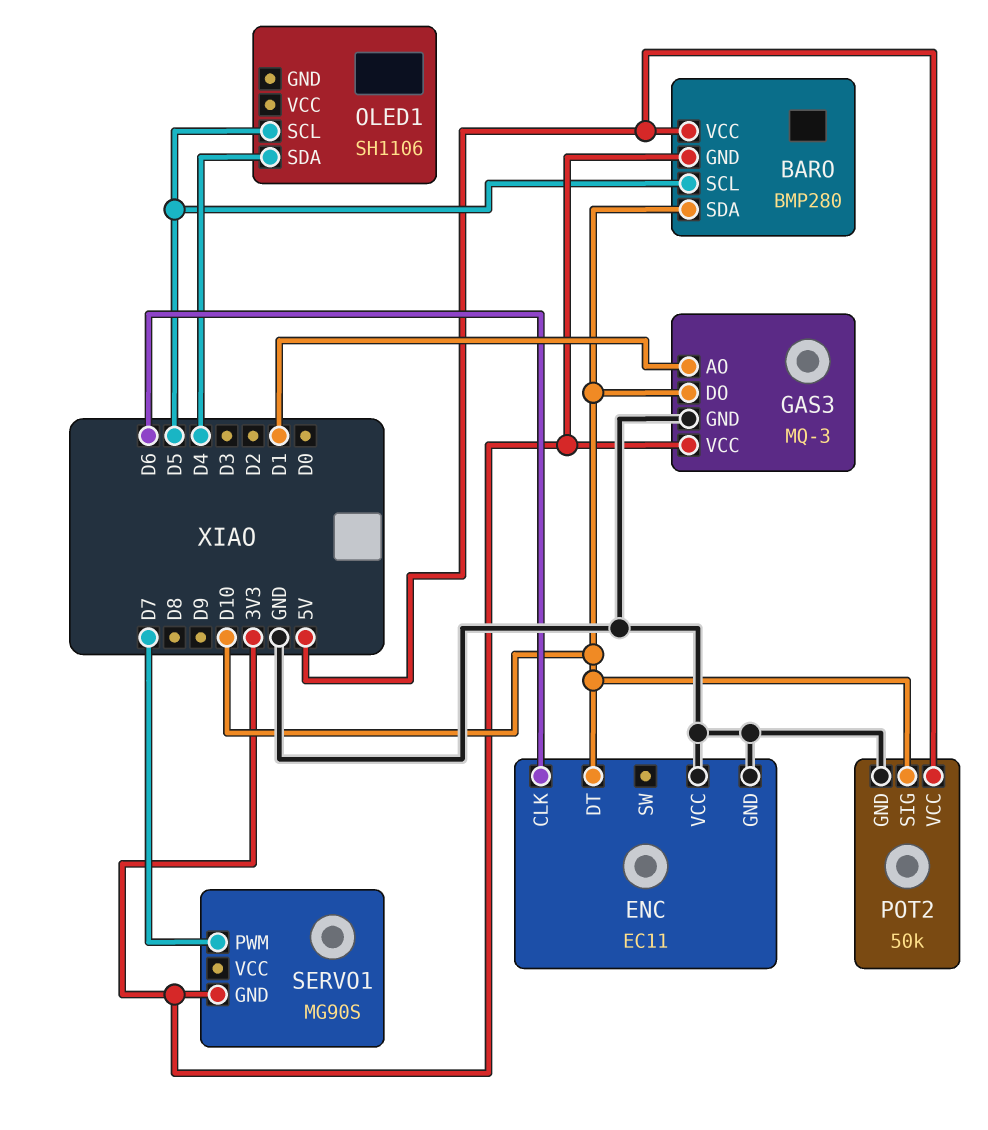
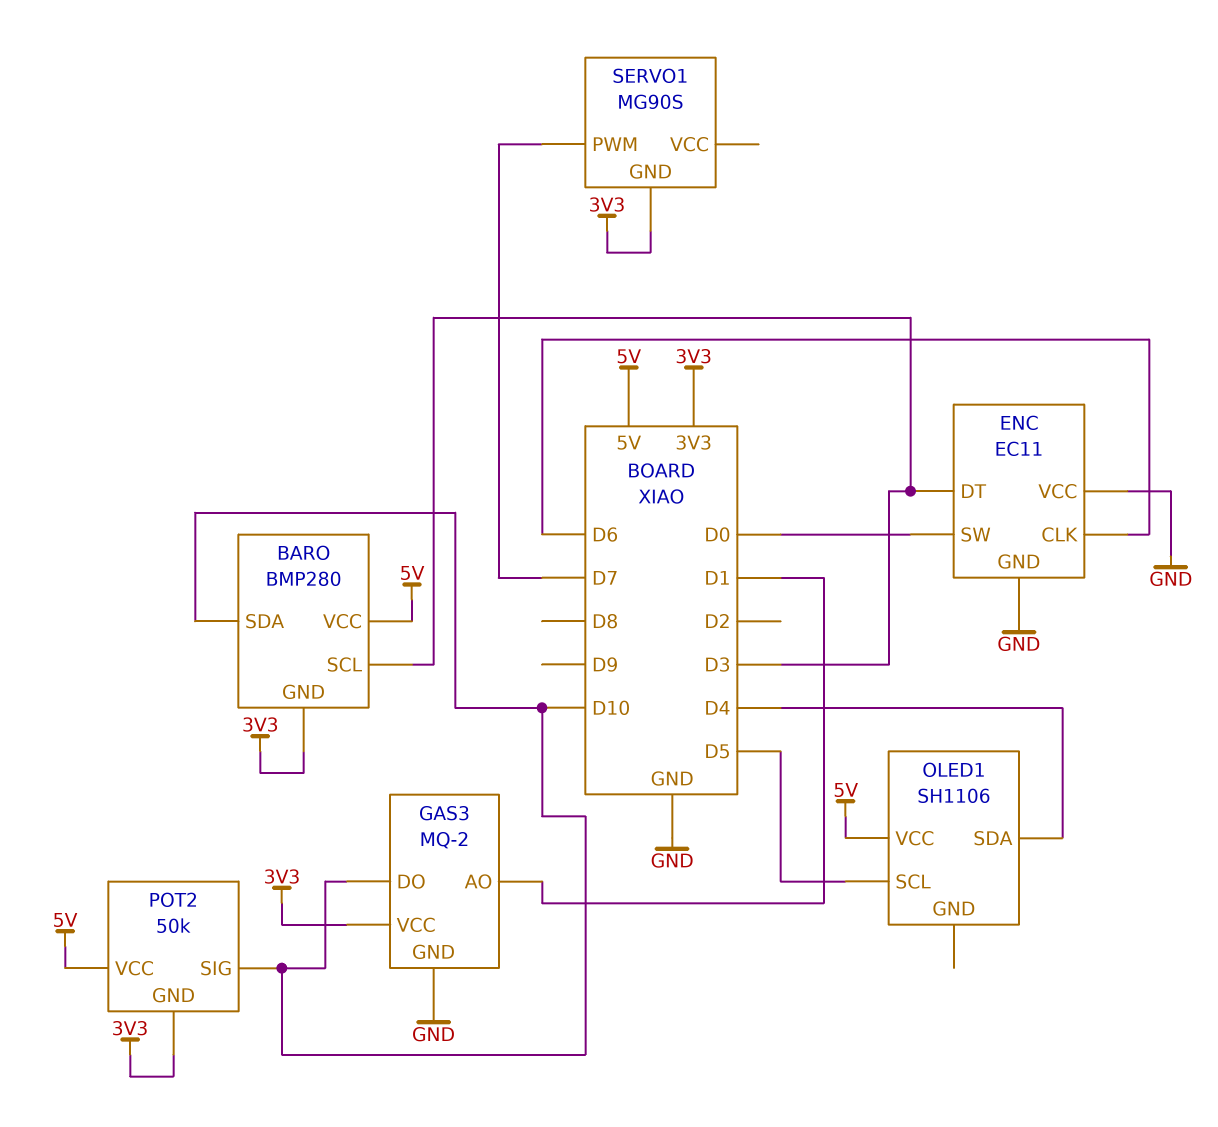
BARO pin SCL: D5 -> D3
ENC pin DT: D10 -> D3
ENC pin SW: none -> D0
GAS3: MQ-3 -> MQ-2
OLED1 pin VCC: none -> 5V
POT2 pin GND: GND -> 3V3

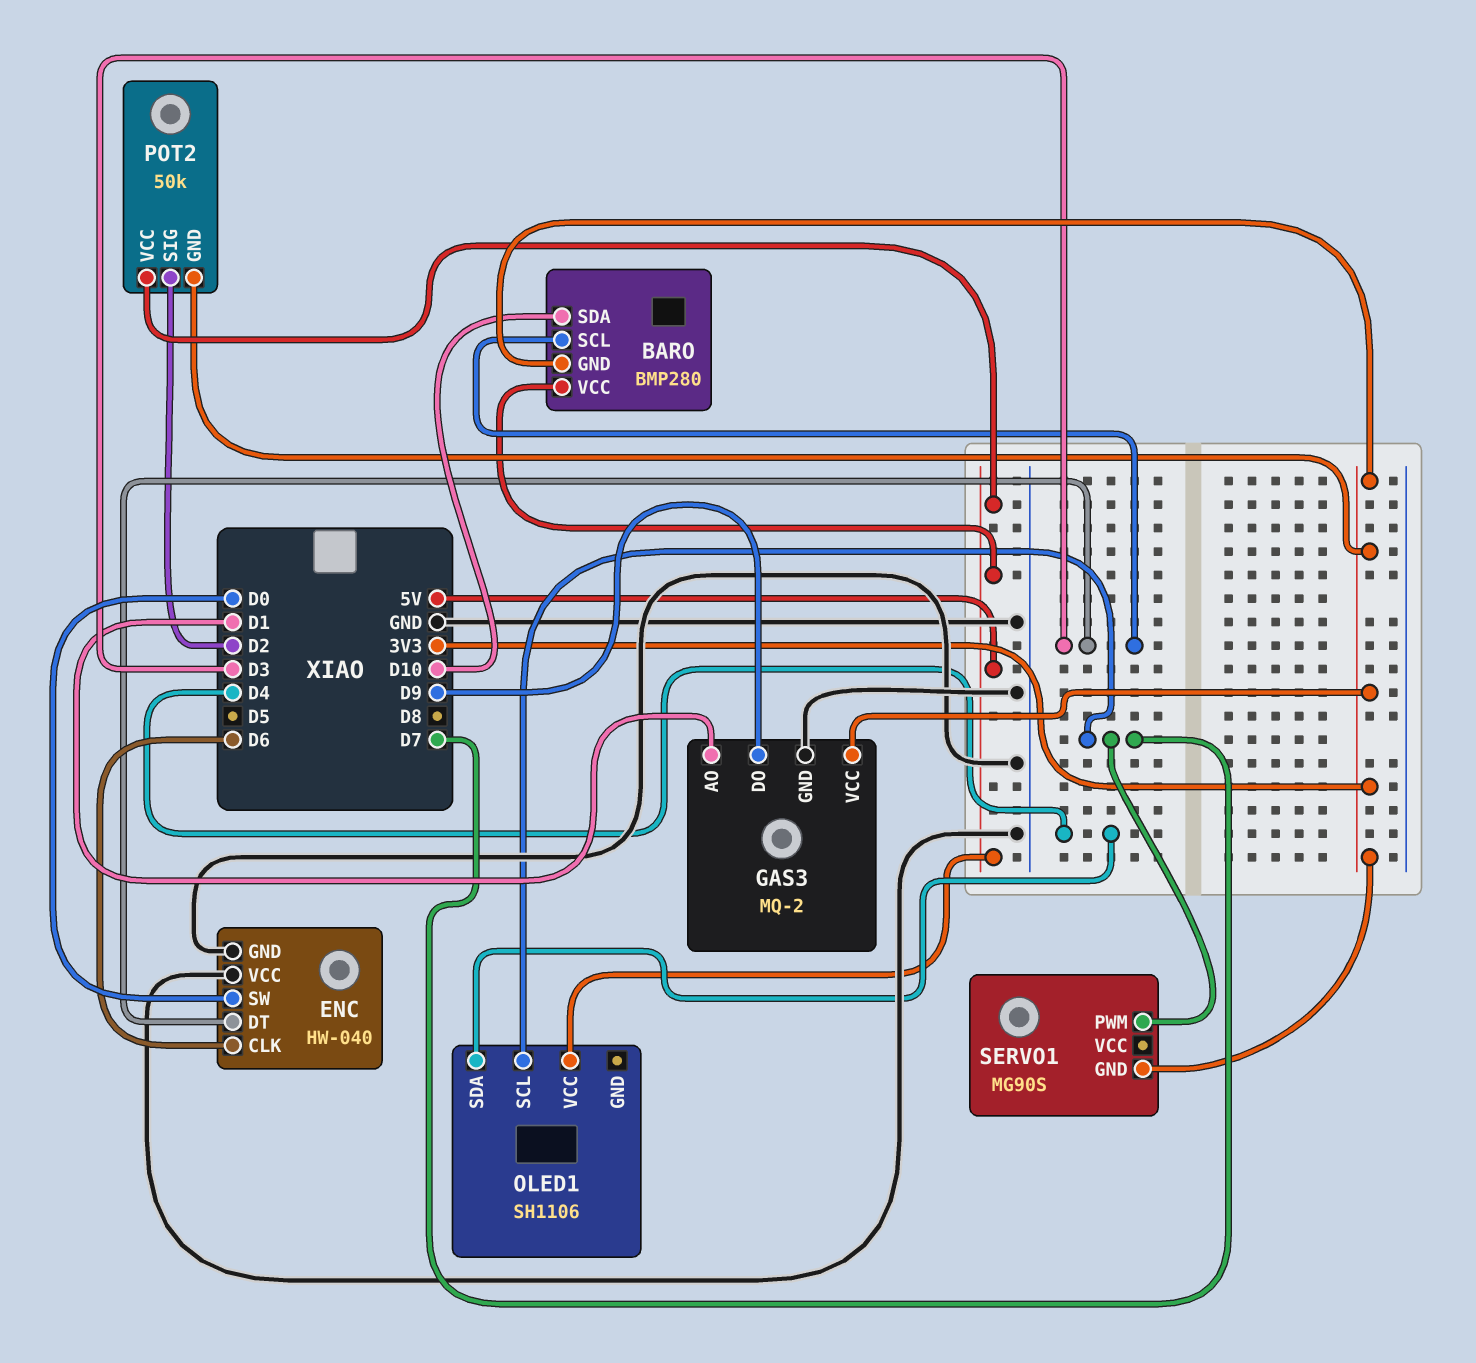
ENC: EC11 -> HW-040
GAS3 pin DO: D10 -> D9
OLED1 pin SCL: D5 -> D7
POT2 pin SIG: D10 -> D2

